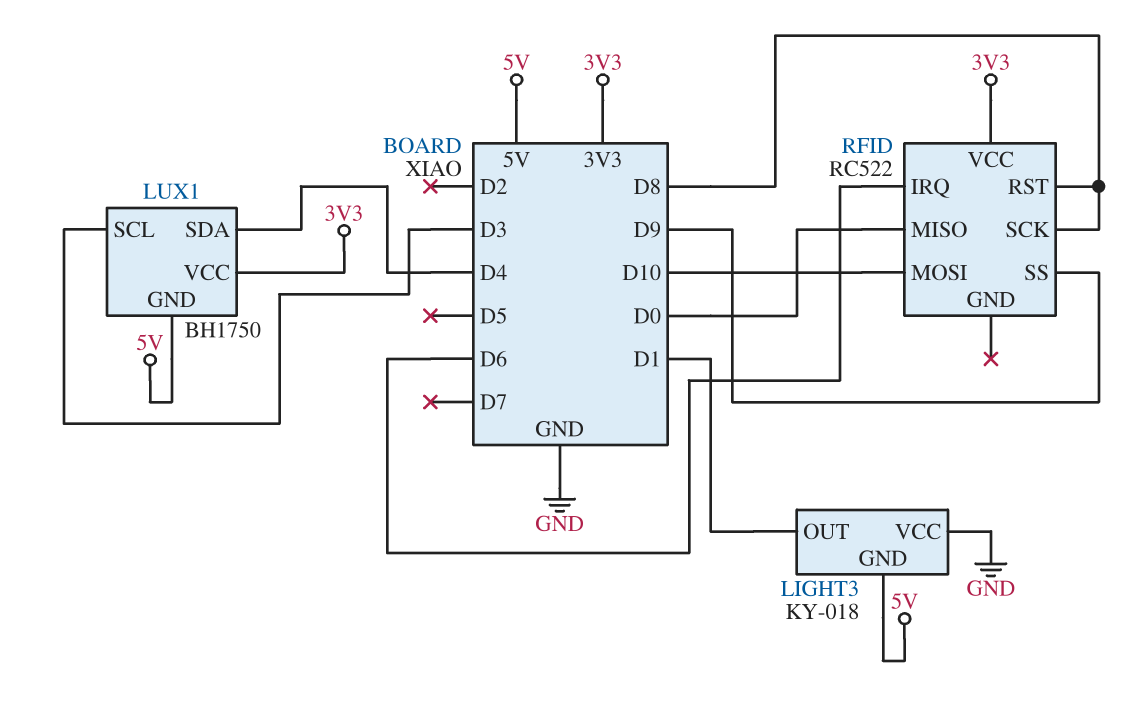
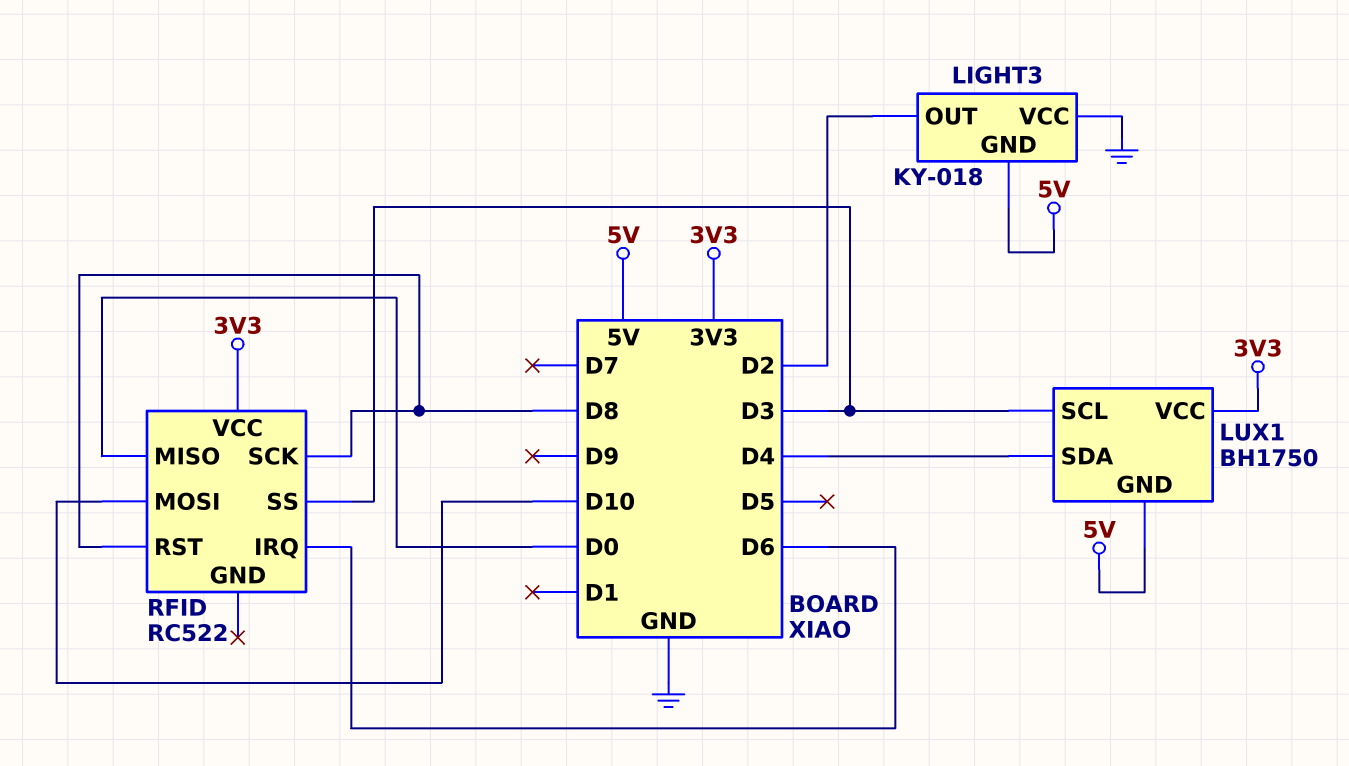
LIGHT3 pin OUT: D1 -> D2
RFID pin SS: D9 -> D3

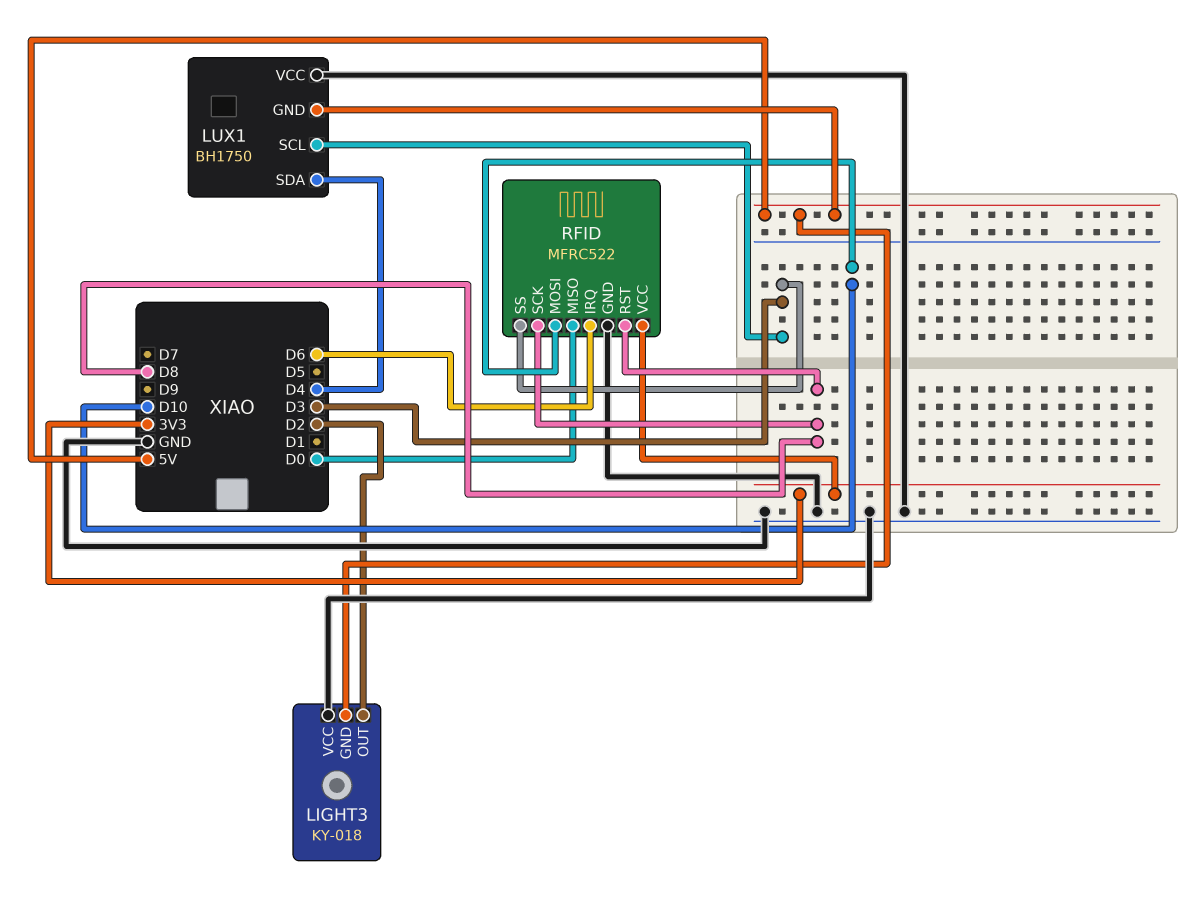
LUX1 pin VCC: 3V3 -> GND
RFID: RC522 -> MFRC522
RFID pin GND: none -> GND

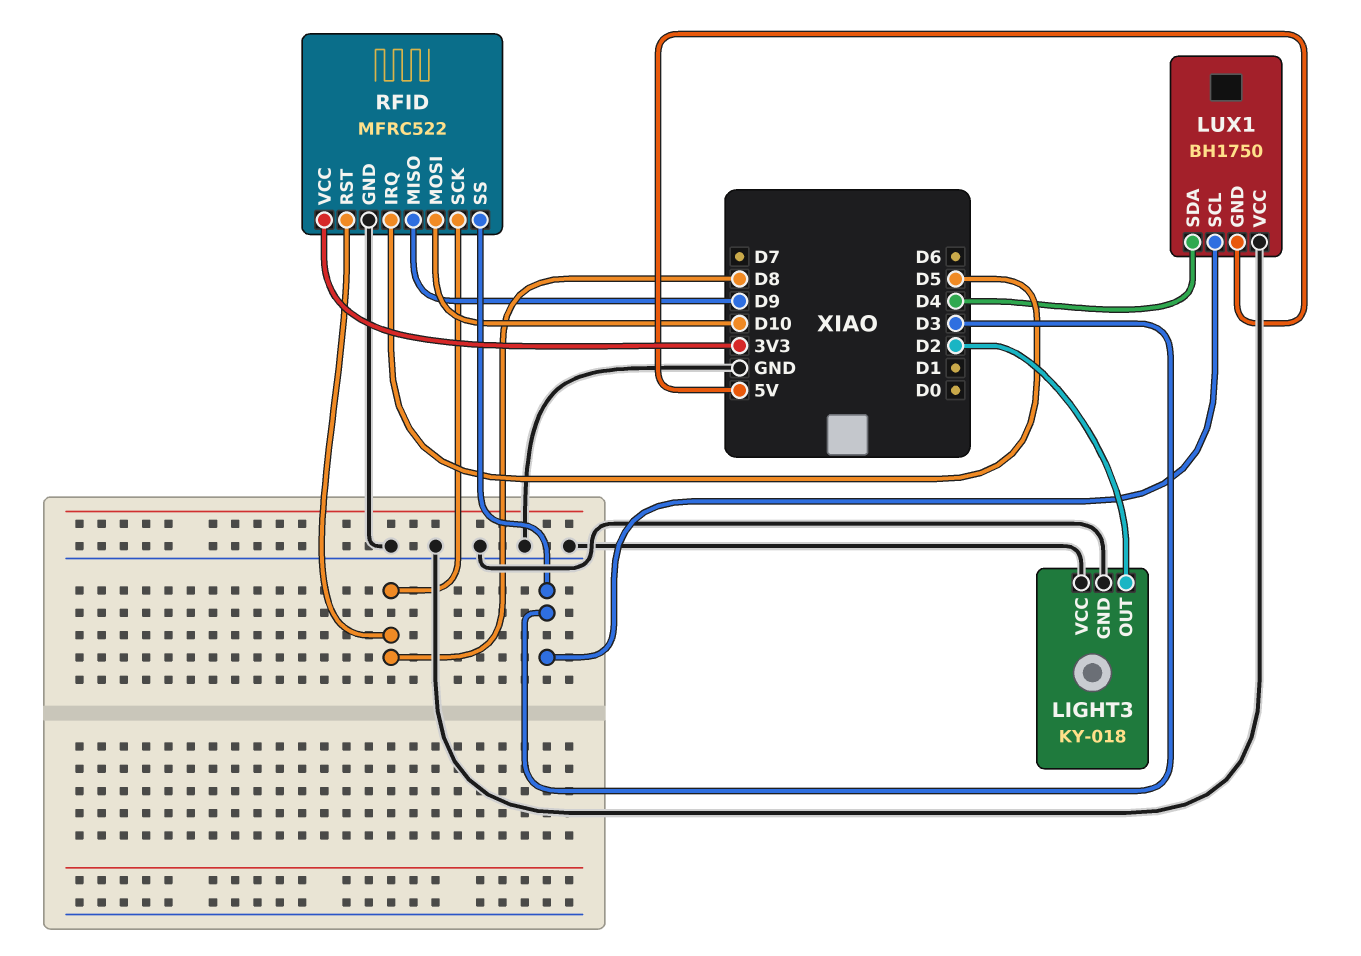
LIGHT3 pin GND: 5V -> GND
RFID pin IRQ: D6 -> D5
RFID pin MISO: D0 -> D9

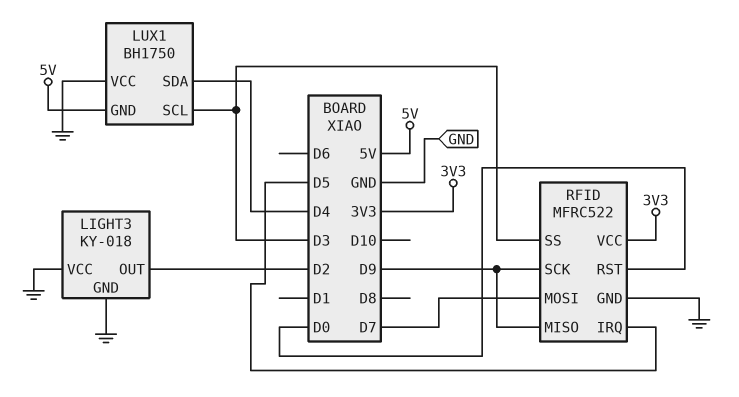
RFID pin MOSI: D10 -> D7
RFID pin RST: D8 -> D0
RFID pin SCK: D8 -> D9

